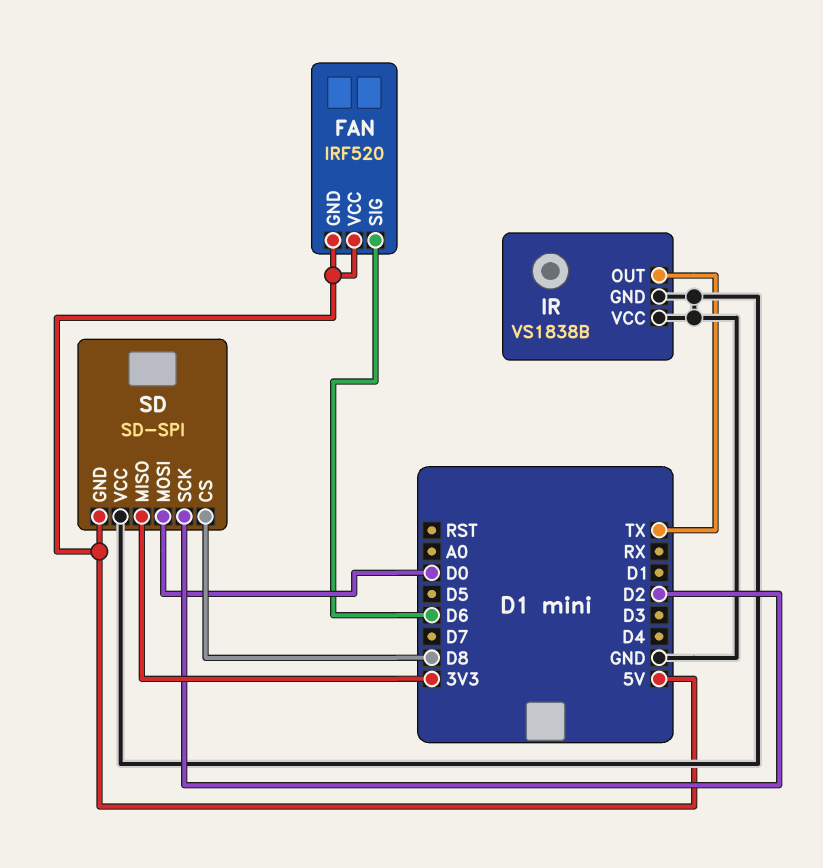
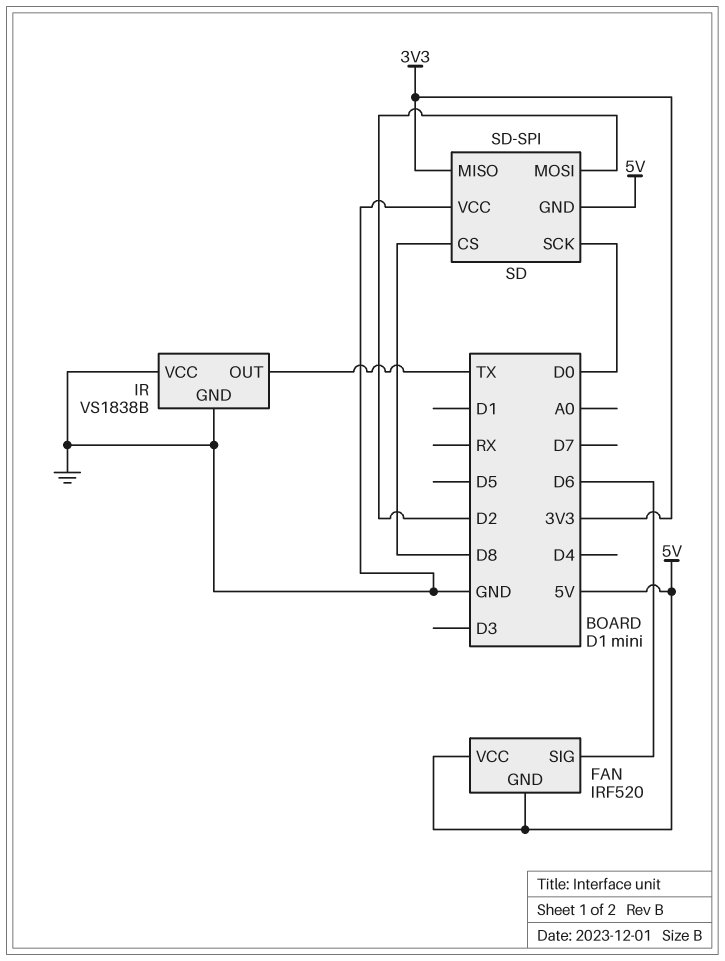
SD pin MOSI: D0 -> D2
SD pin SCK: D2 -> D0

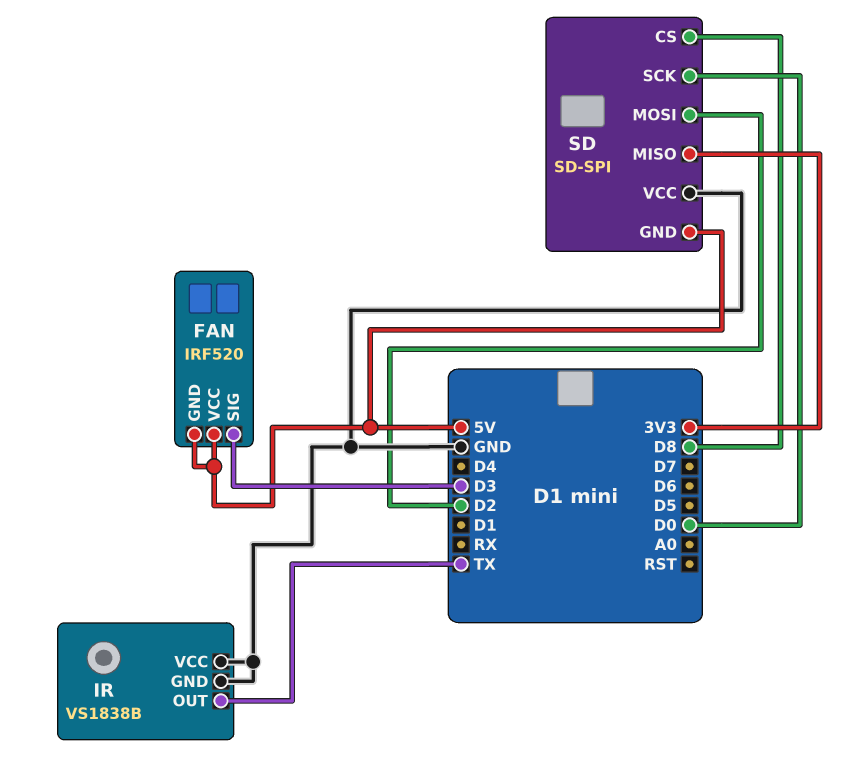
FAN pin SIG: D6 -> D3

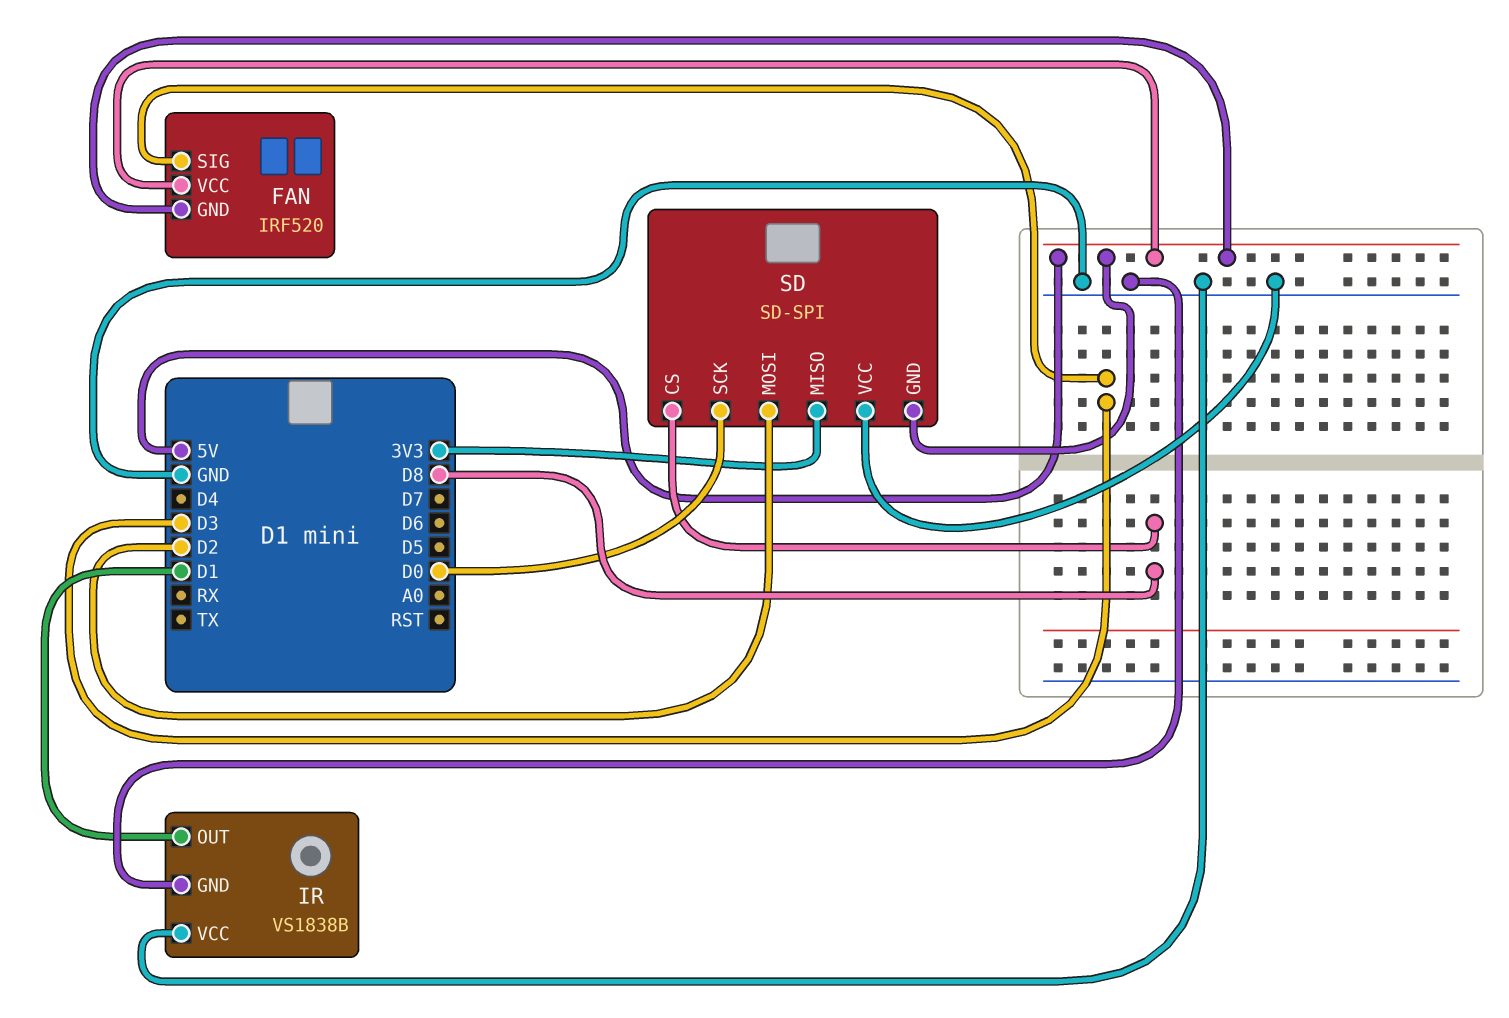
IR pin OUT: TX -> D1

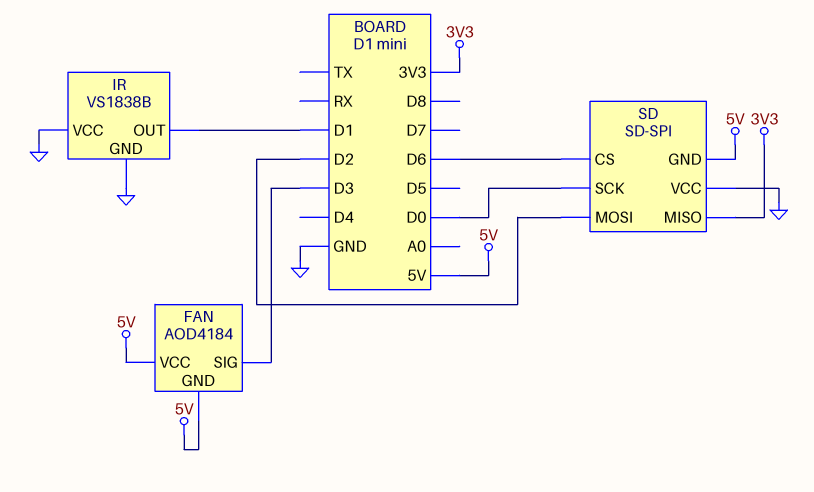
FAN: IRF520 -> AOD4184
SD pin CS: D8 -> D6

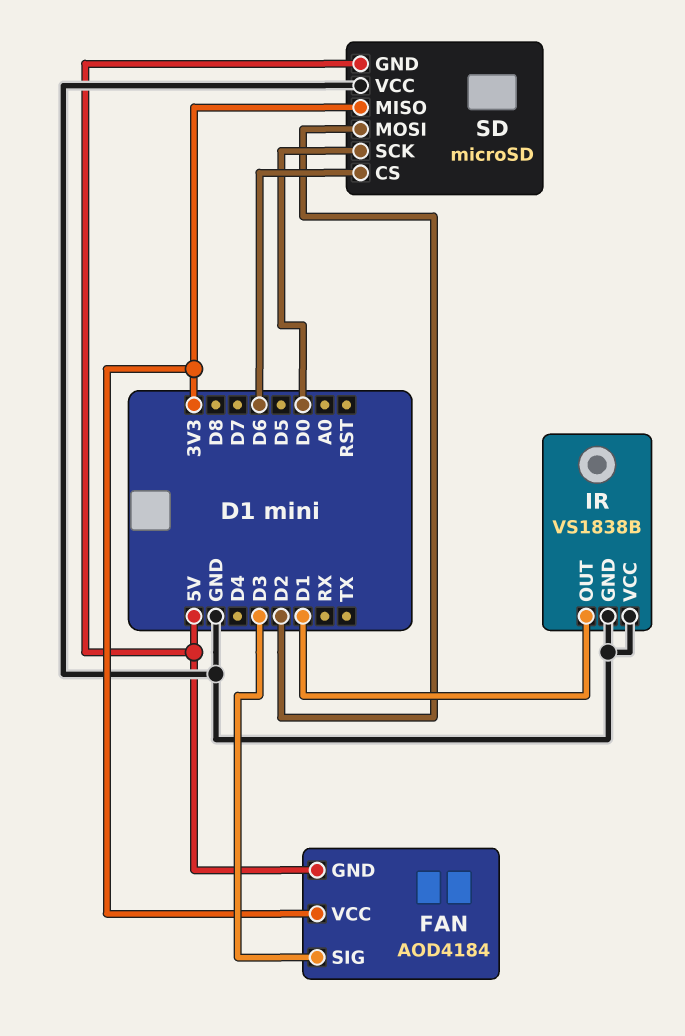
FAN pin VCC: 5V -> 3V3
SD: SD-SPI -> microSD

